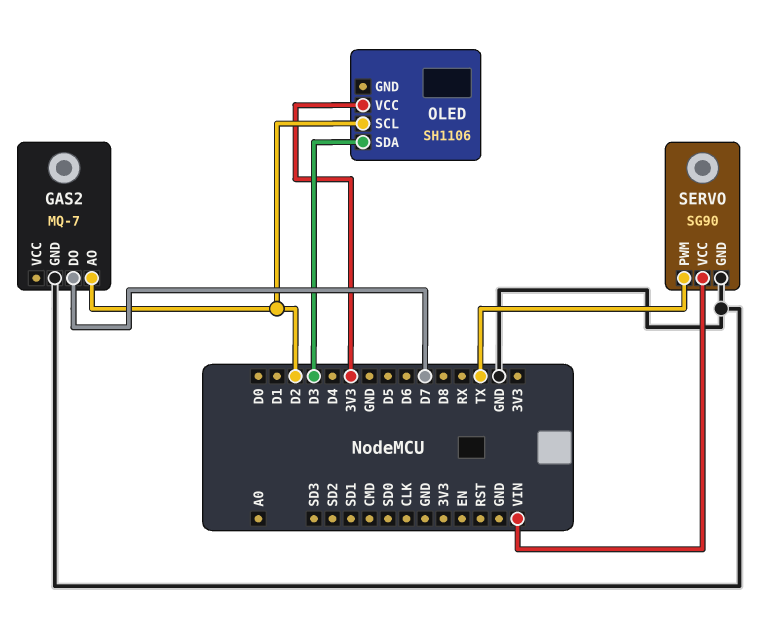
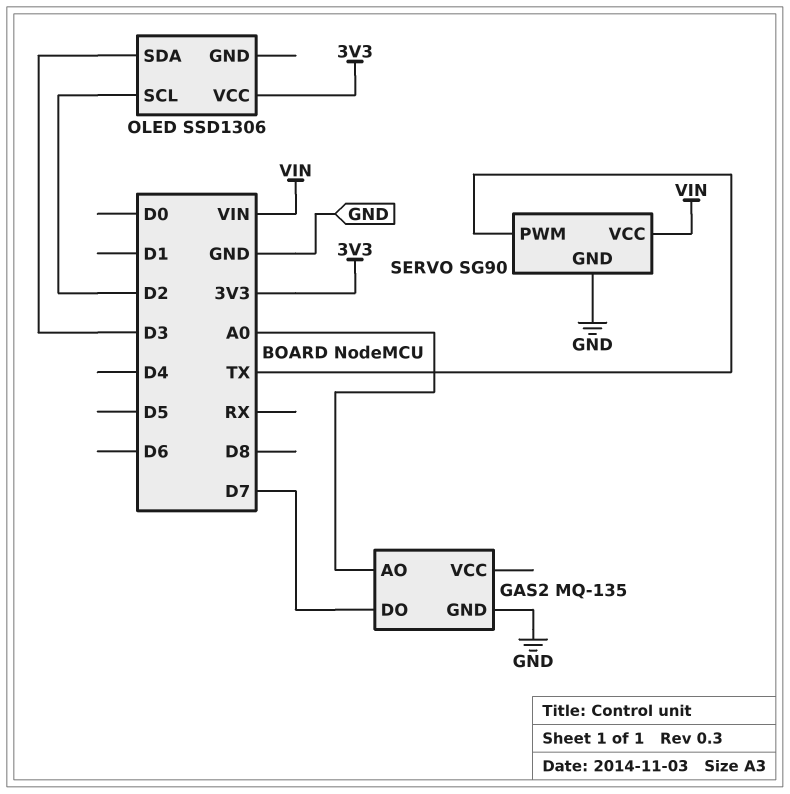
GAS2: MQ-7 -> MQ-135
GAS2 pin AO: D2 -> A0
OLED: SH1106 -> SSD1306

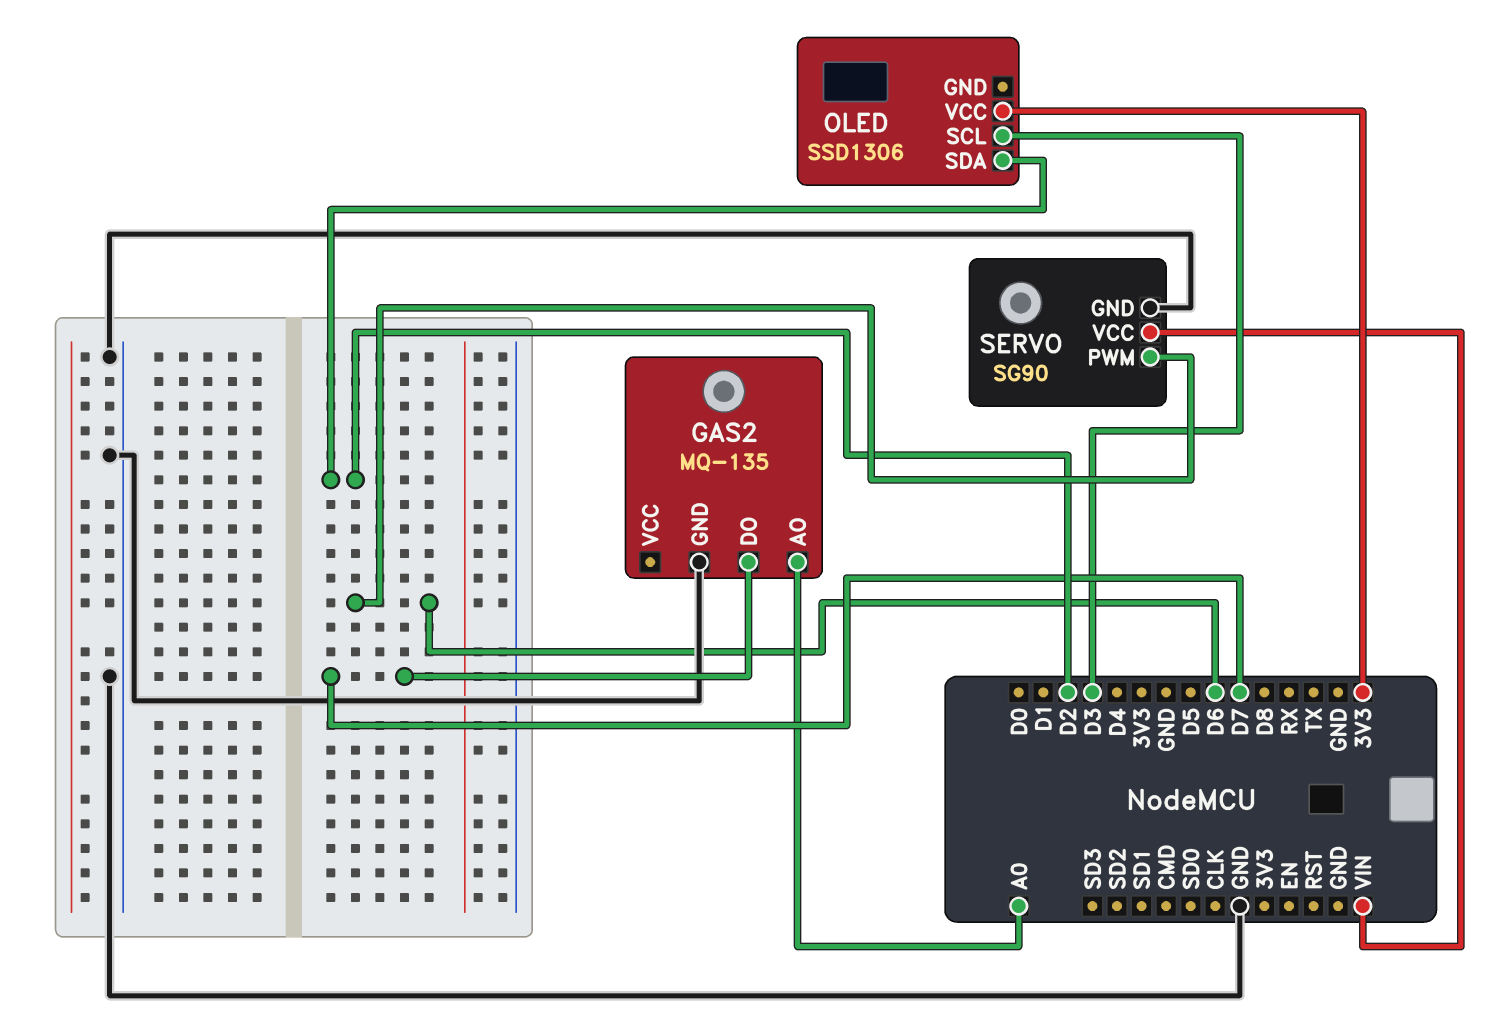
OLED pin SCL: D2 -> D3
OLED pin SDA: D3 -> D2
SERVO pin PWM: TX -> D6

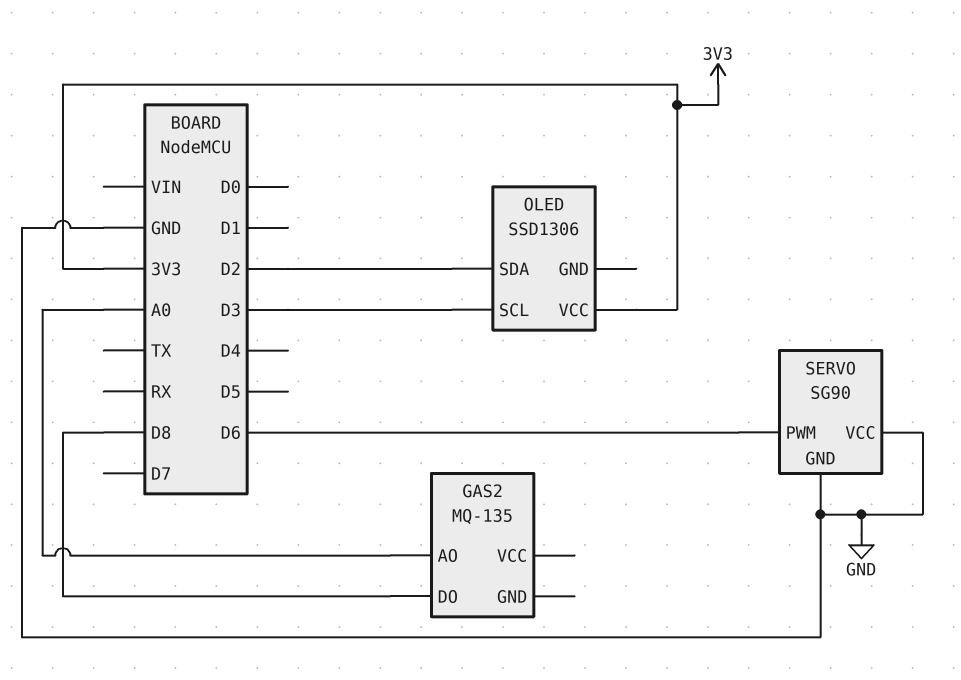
GAS2 pin DO: D7 -> D8
GAS2 pin GND: GND -> none
SERVO pin VCC: VIN -> GND

